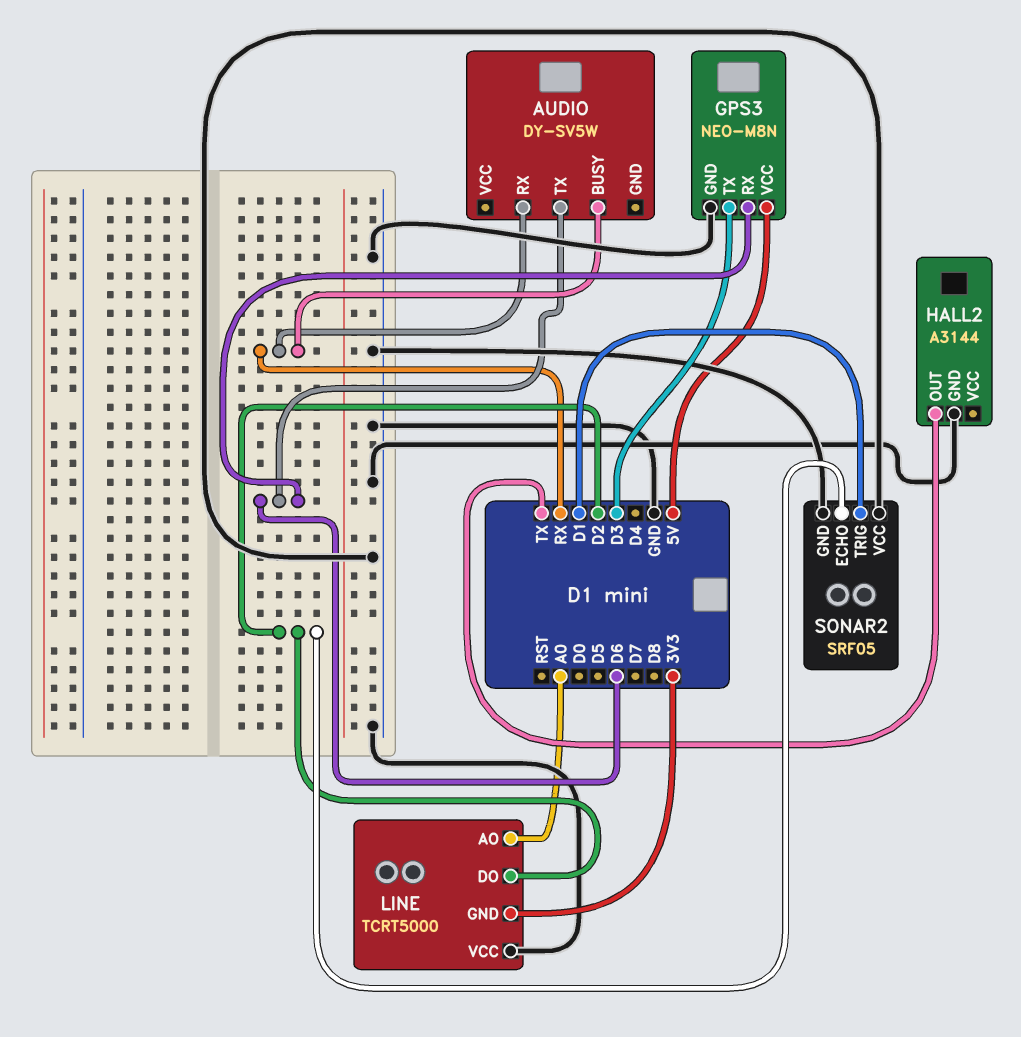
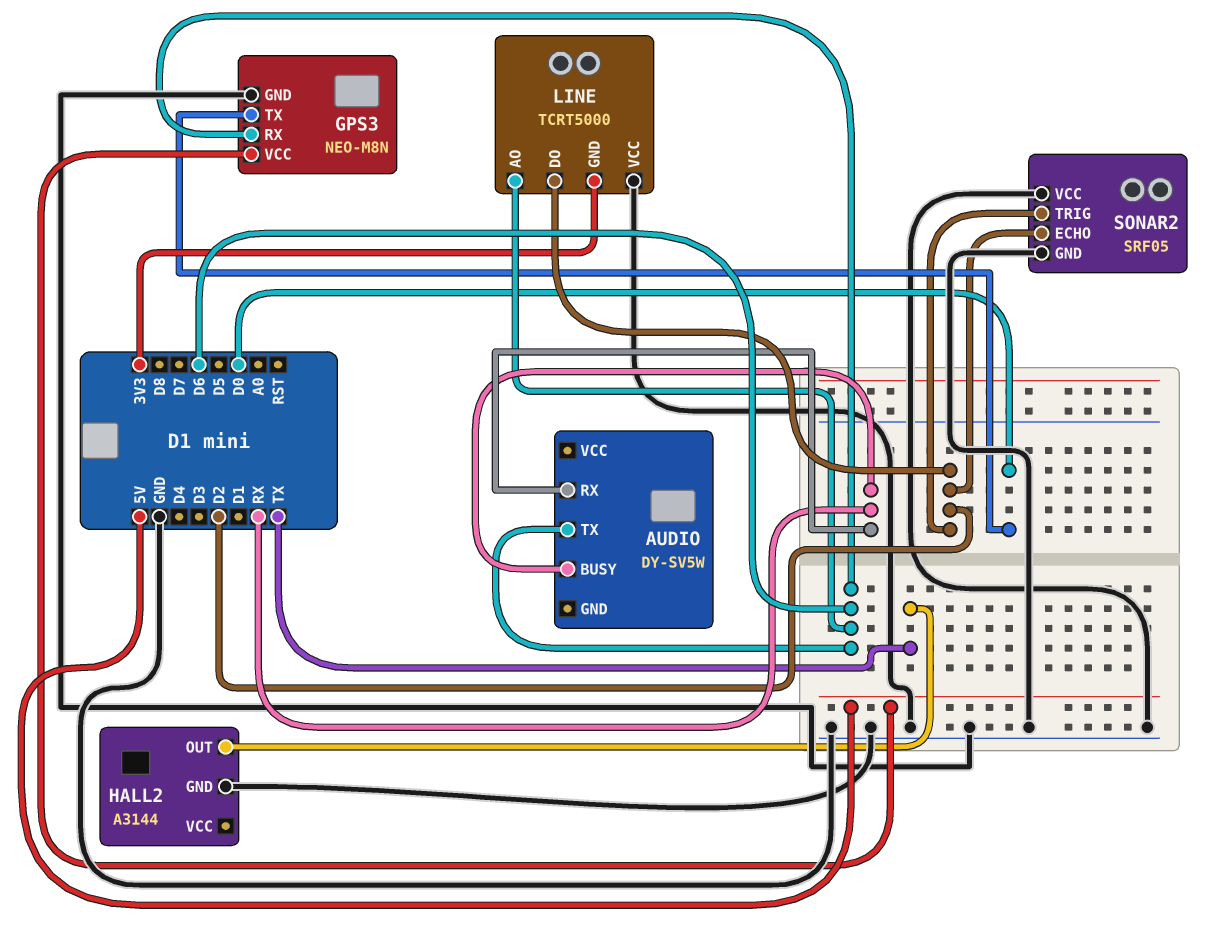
GPS3 pin TX: D3 -> D0
LINE pin AO: A0 -> D6
SONAR2 pin TRIG: D1 -> D2

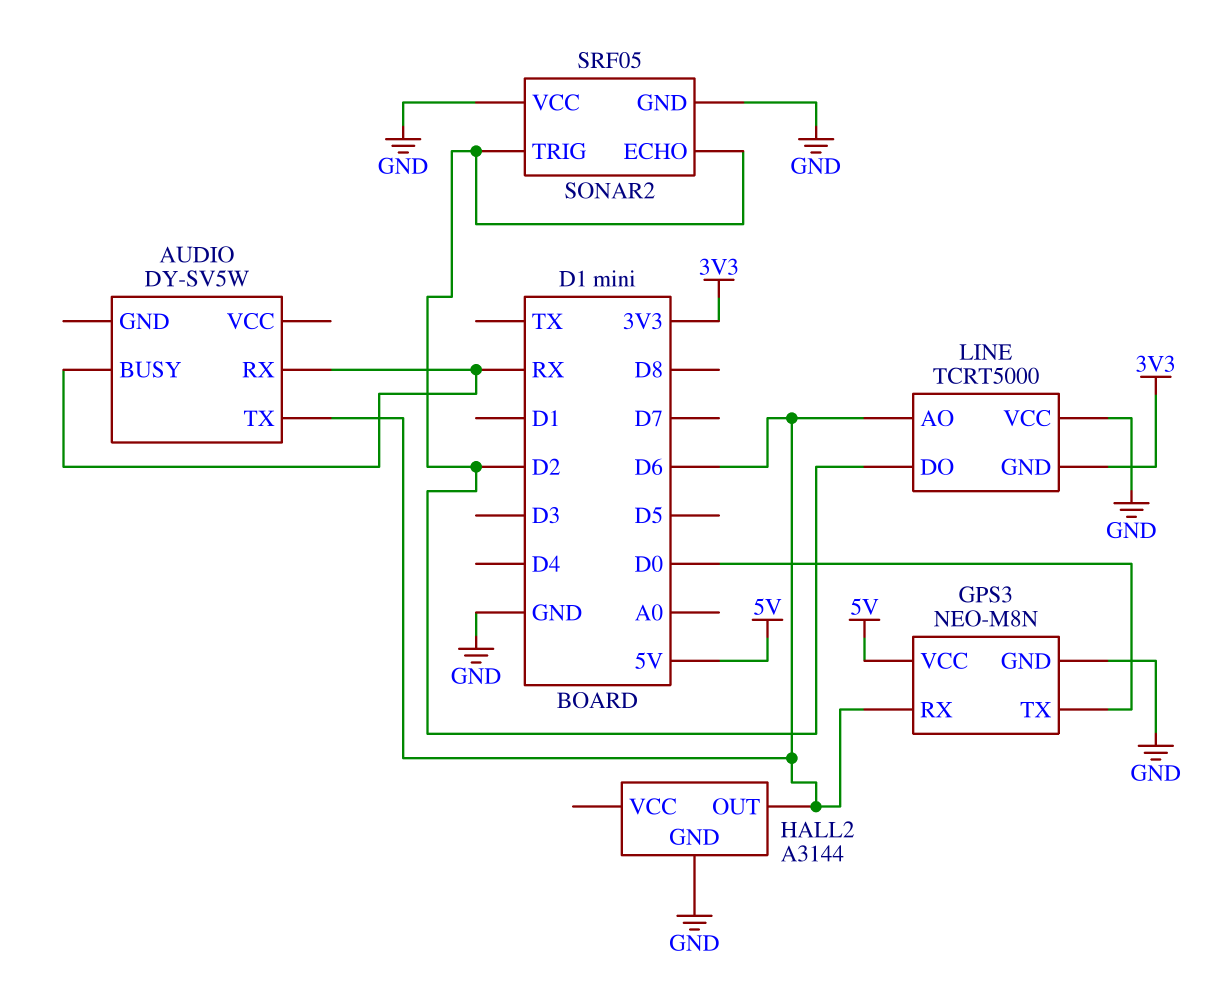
HALL2 pin OUT: TX -> D6

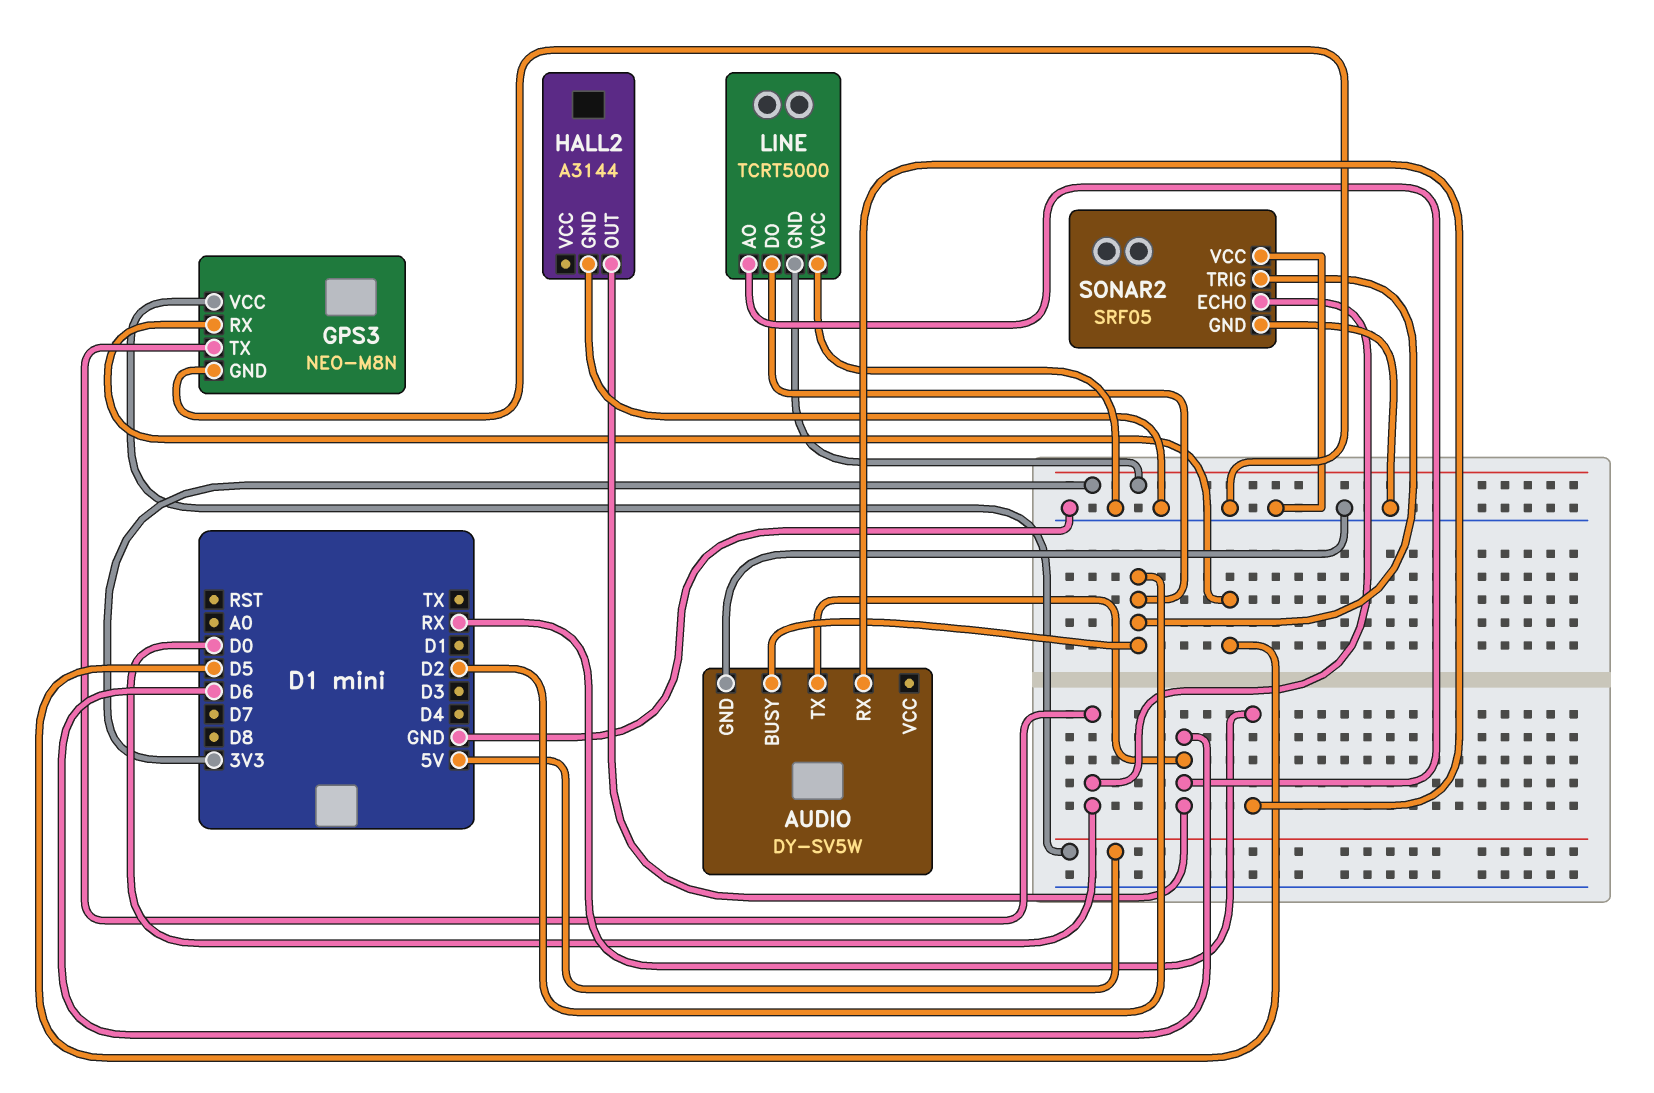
AUDIO pin BUSY: RX -> D2
AUDIO pin GND: none -> GND
GPS3 pin RX: D6 -> D5
SONAR2 pin ECHO: D2 -> D0

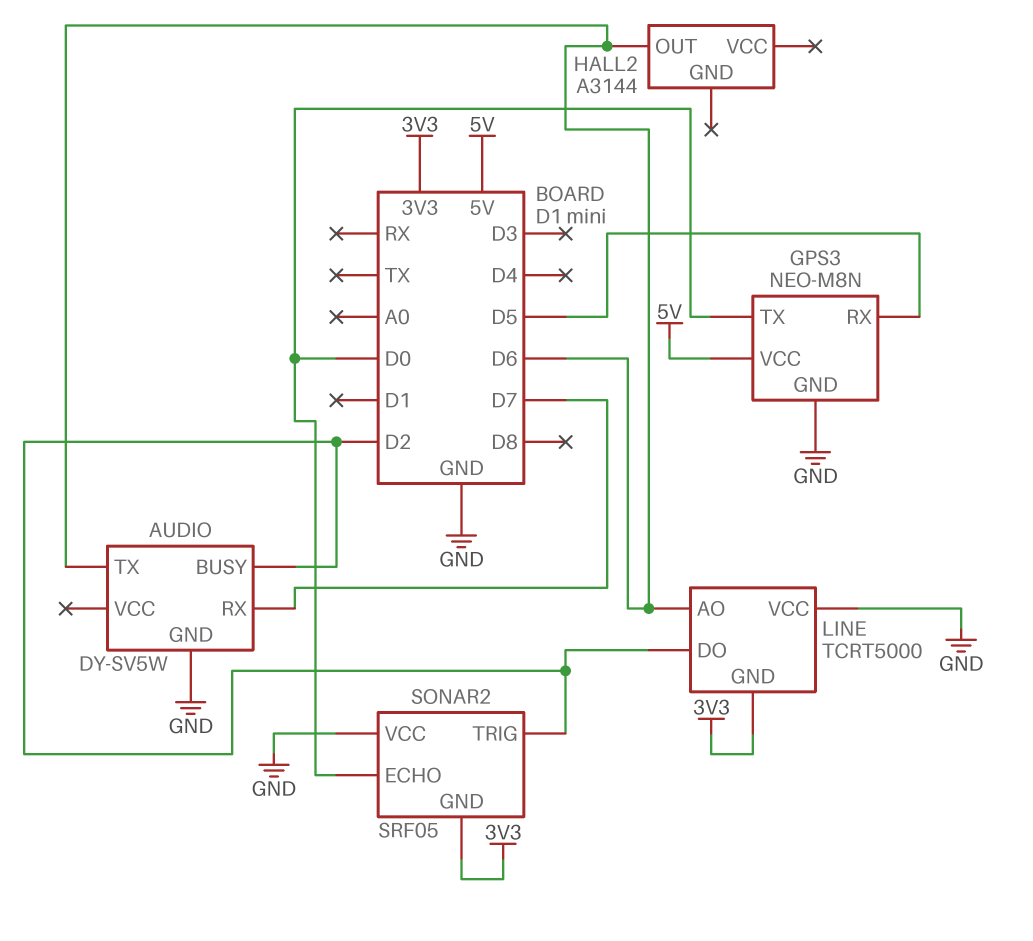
AUDIO pin RX: RX -> D7
HALL2 pin GND: GND -> none
SONAR2 pin GND: GND -> 3V3

